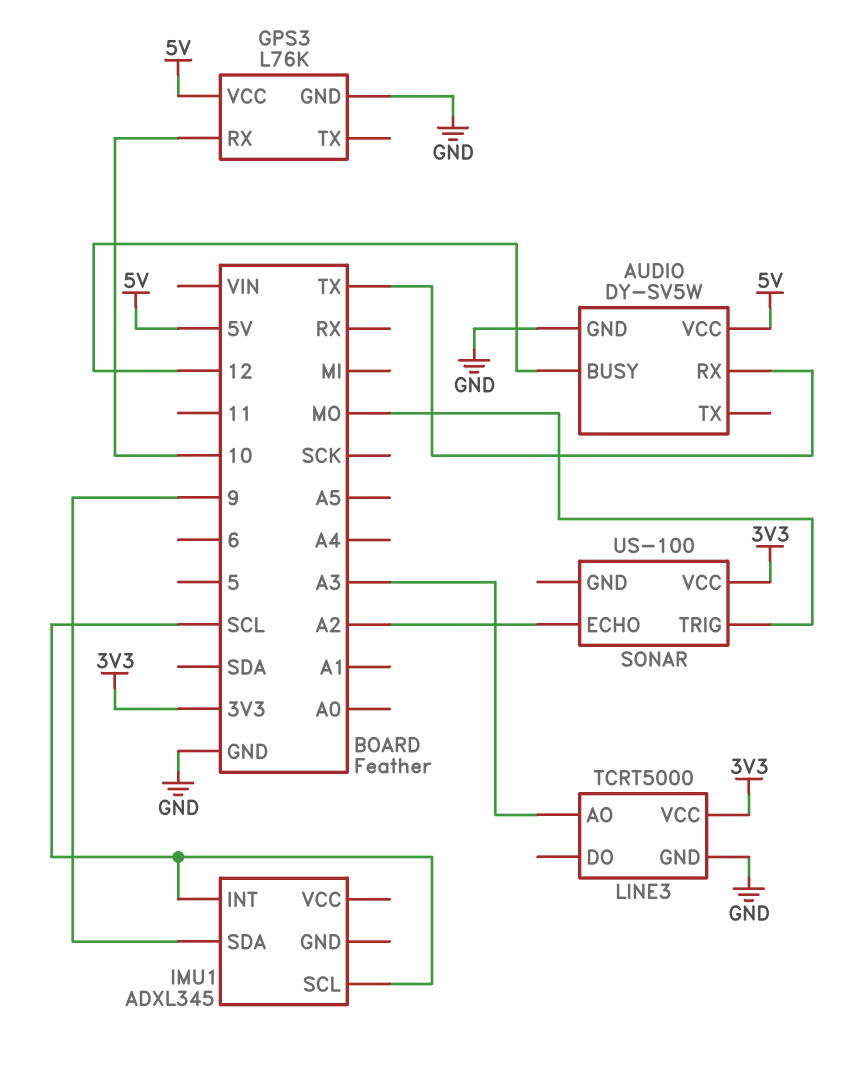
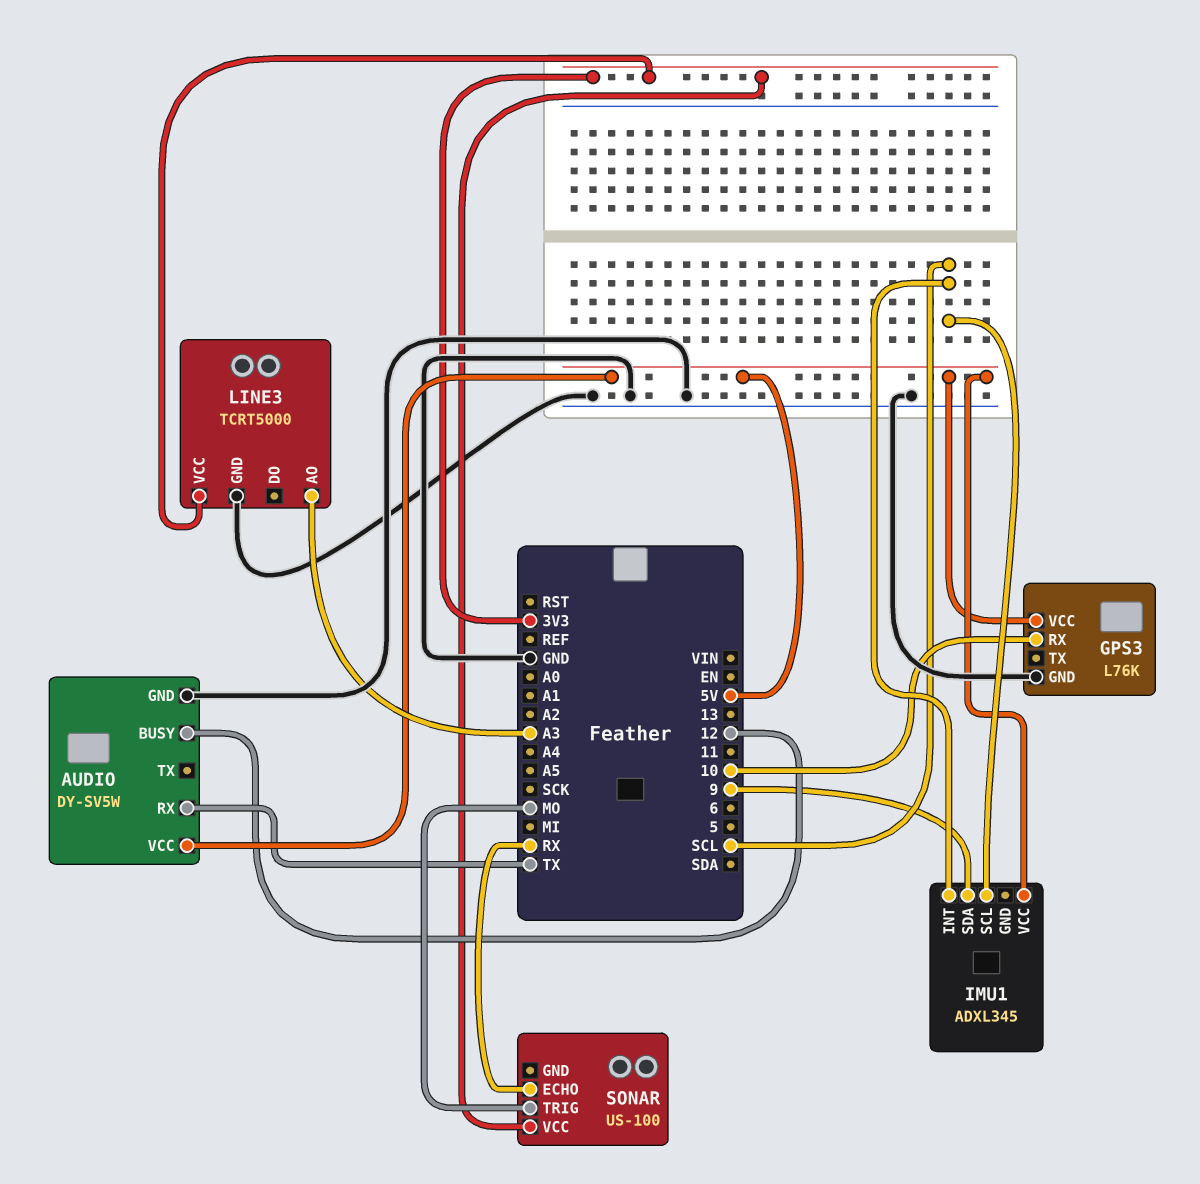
IMU1 pin VCC: none -> 5V
SONAR pin ECHO: A2 -> RX

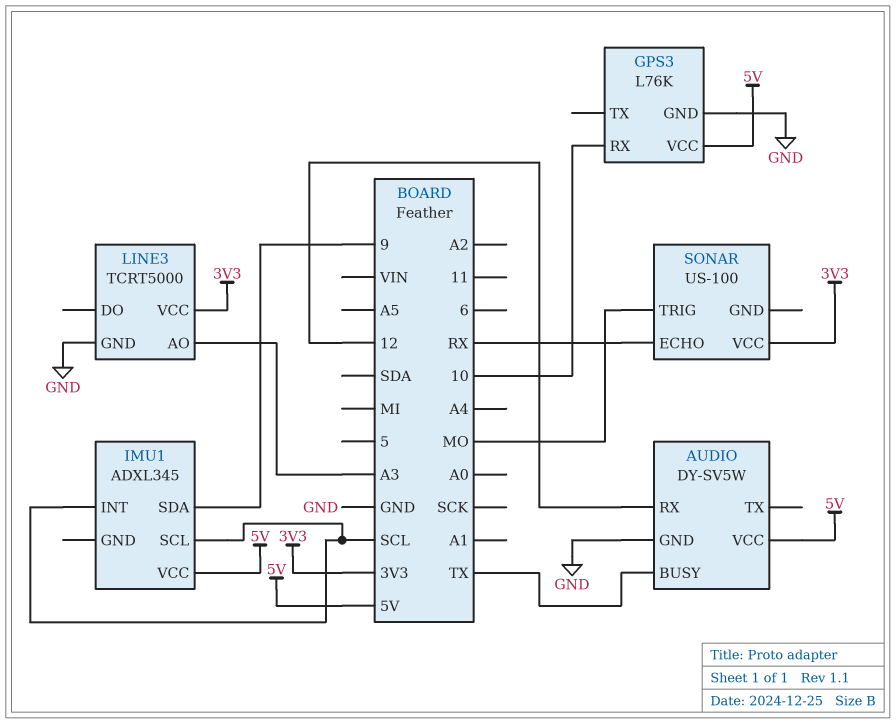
AUDIO pin BUSY: 12 -> TX
AUDIO pin RX: TX -> 12

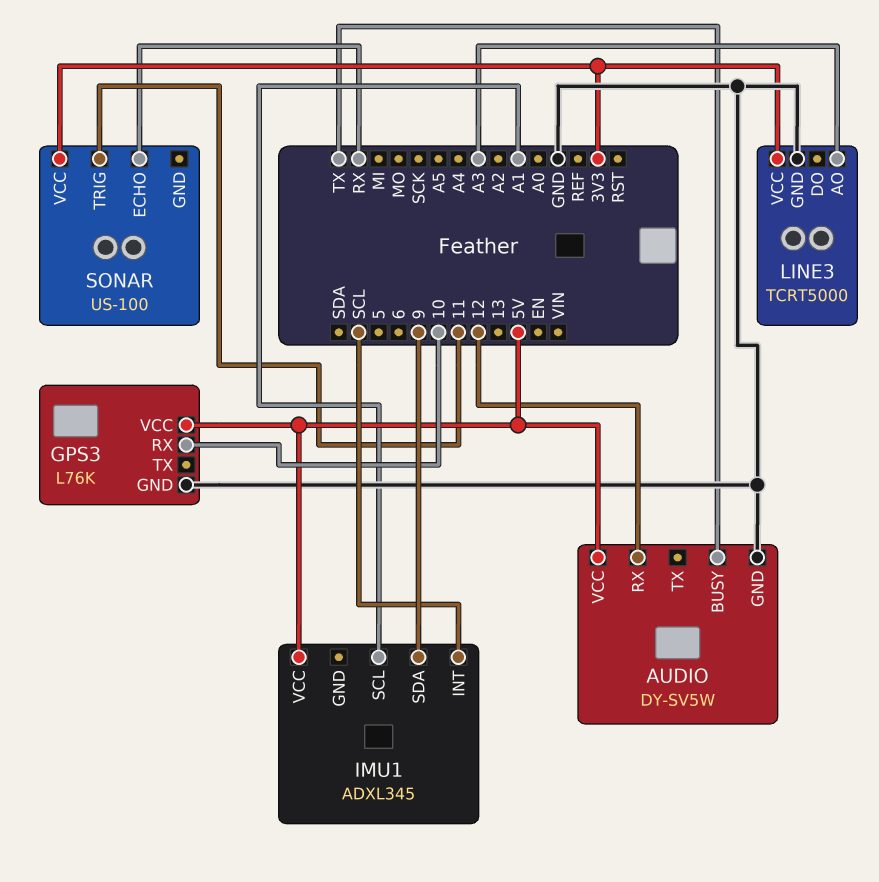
IMU1 pin SCL: SCL -> A1
SONAR pin TRIG: MO -> 11

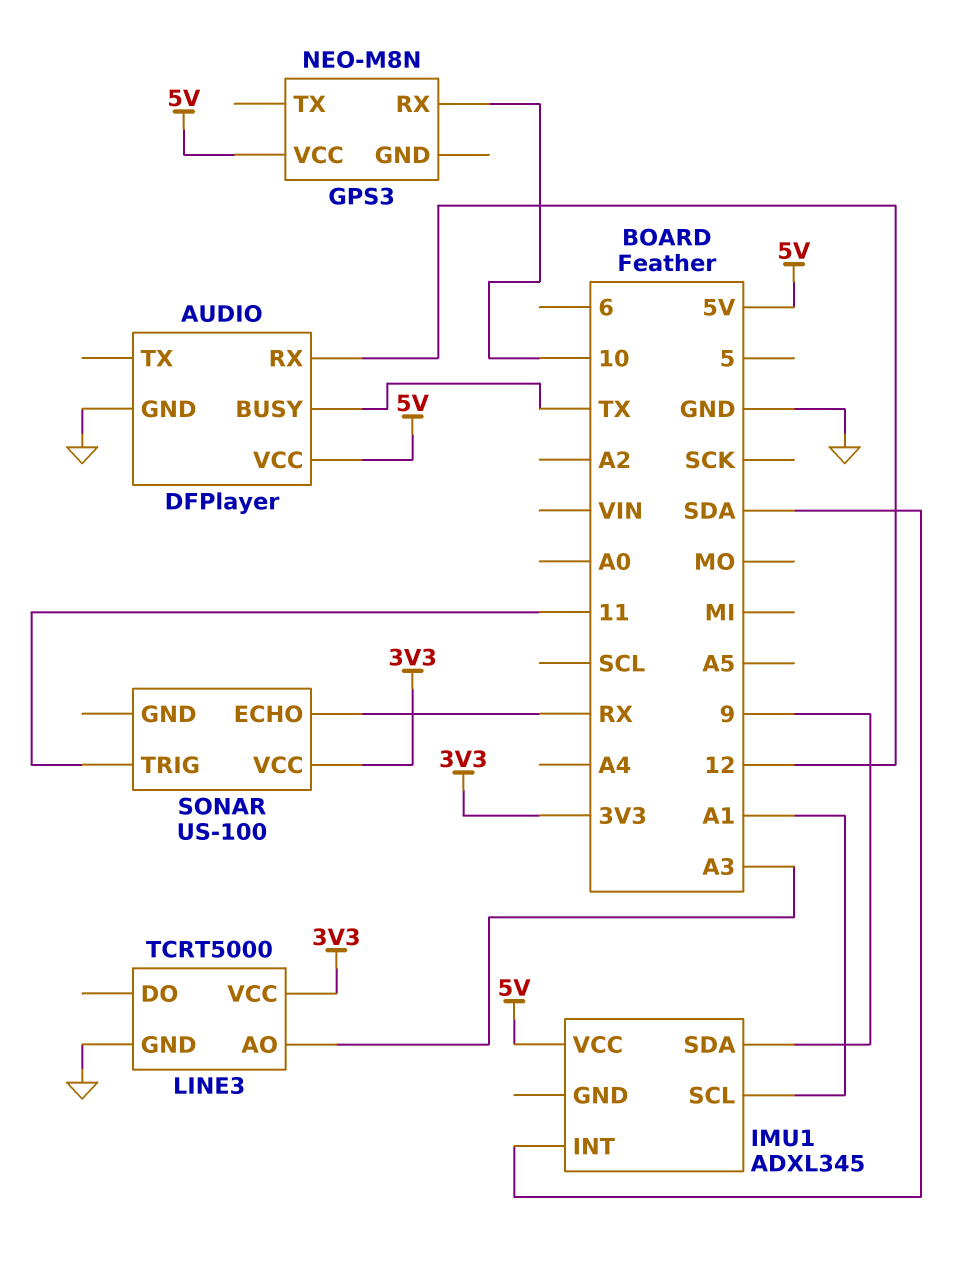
AUDIO: DY-SV5W -> DFPlayer
GPS3: L76K -> NEO-M8N
GPS3 pin GND: GND -> none
IMU1 pin INT: SCL -> SDA

